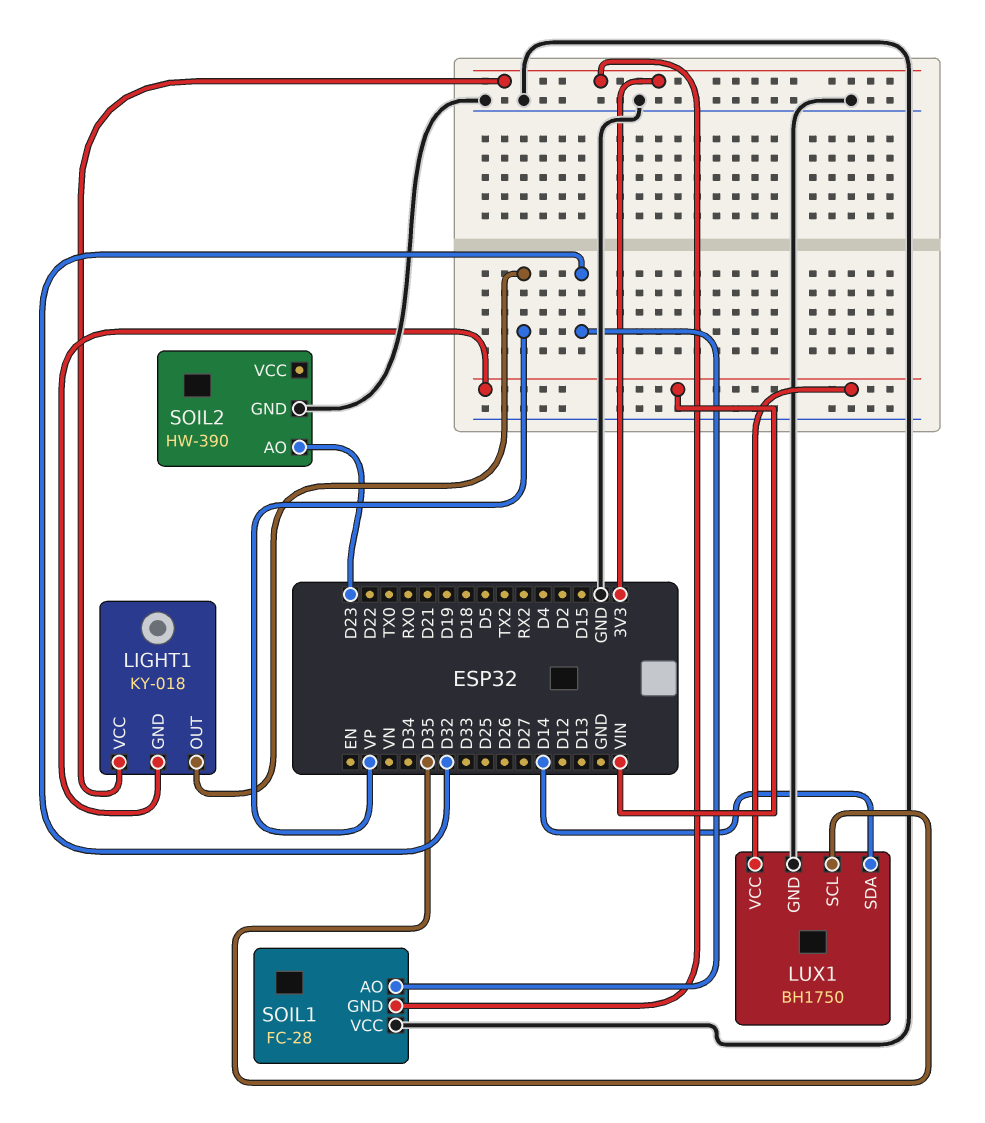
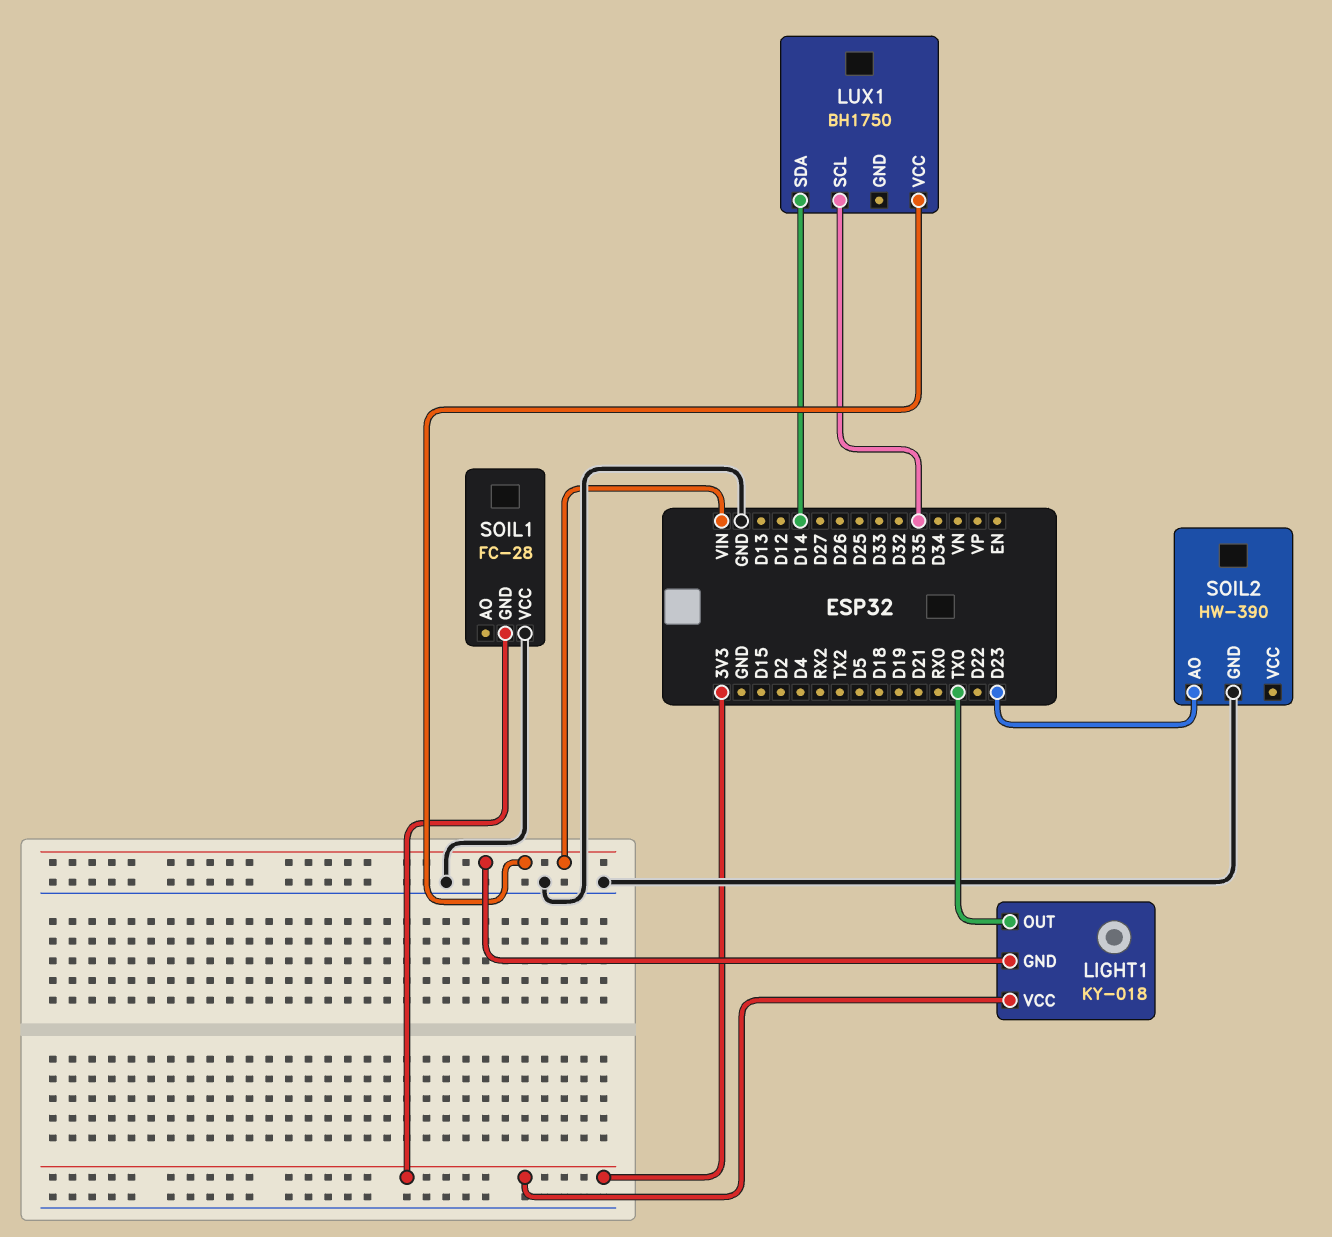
LIGHT1 pin OUT: VP -> TX0
LUX1 pin GND: GND -> none
SOIL1 pin AO: D32 -> none

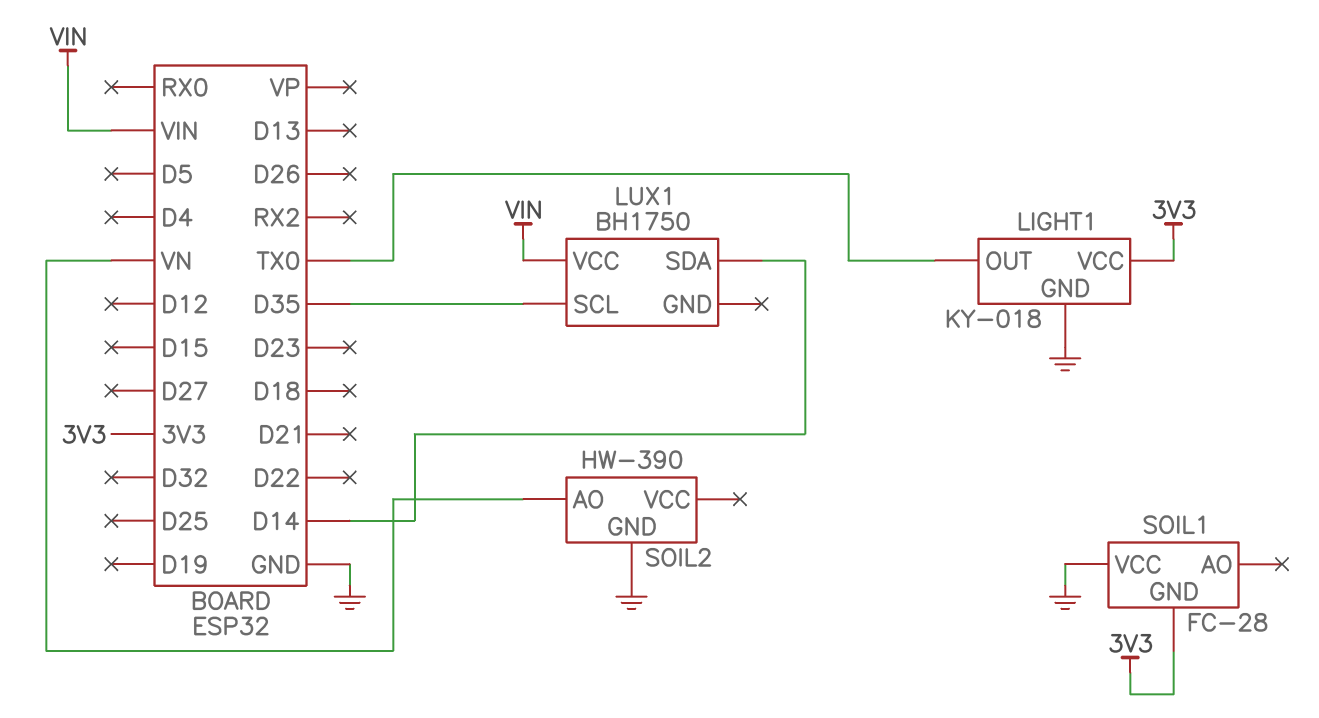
LIGHT1 pin GND: VIN -> GND
SOIL2 pin AO: D23 -> VN

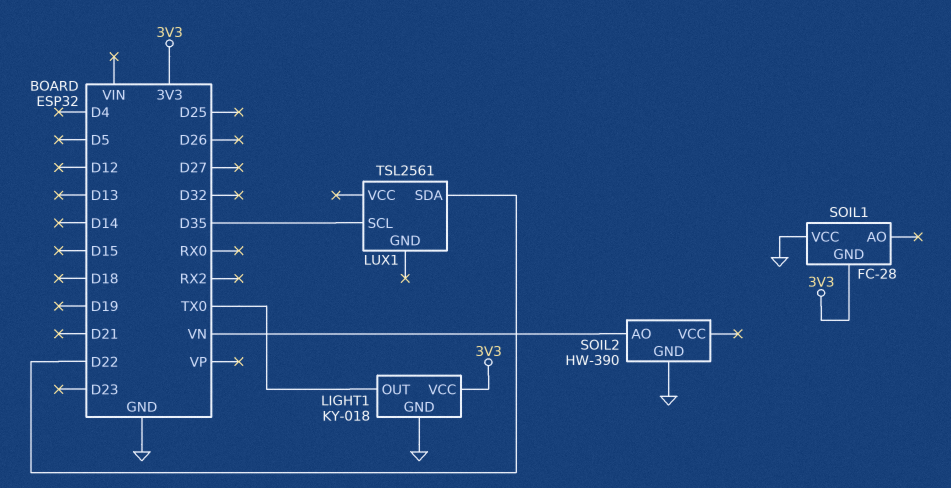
LUX1: BH1750 -> TSL2561
LUX1 pin SDA: D14 -> D22
LUX1 pin VCC: VIN -> none

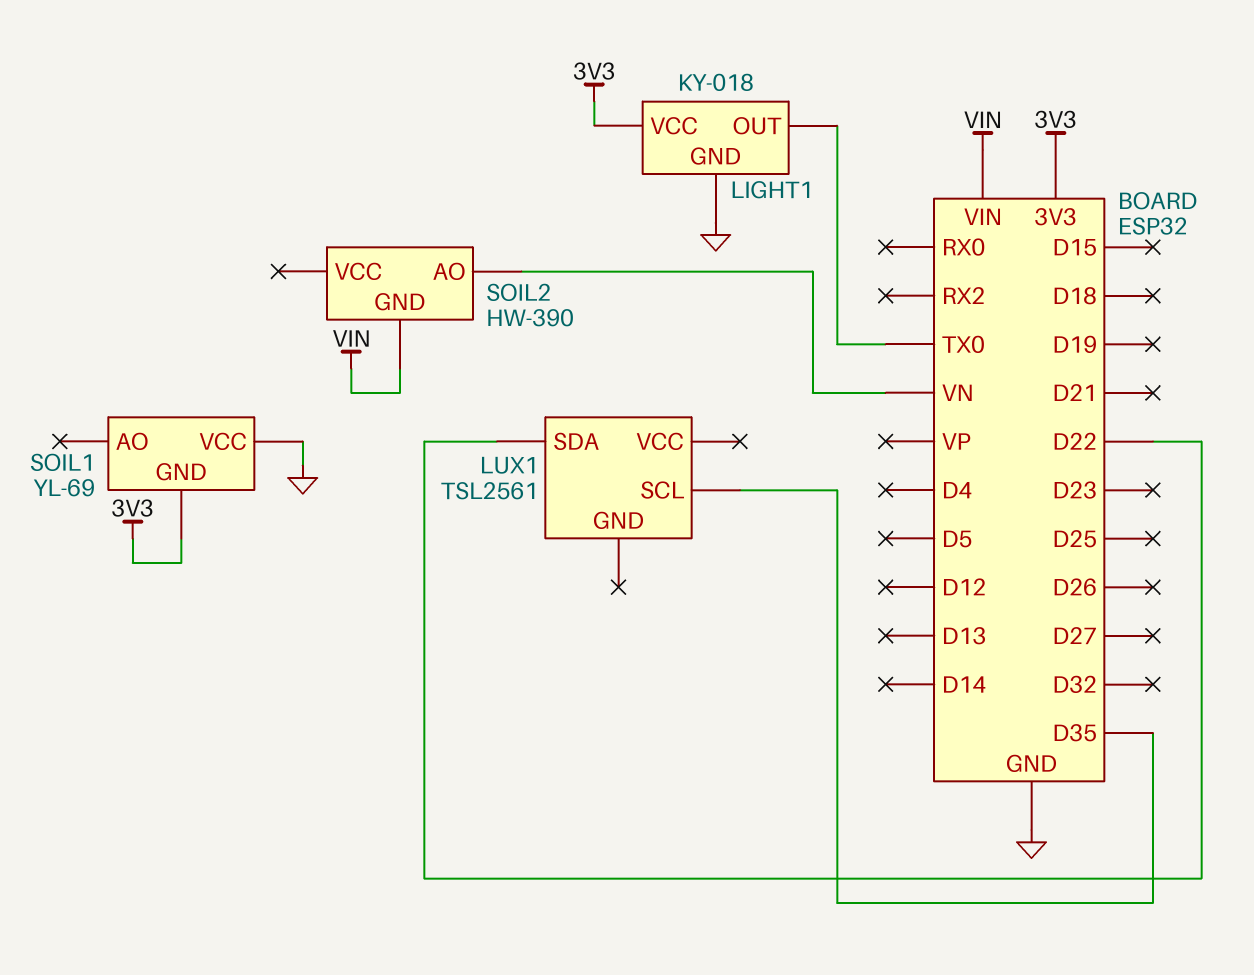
SOIL1: FC-28 -> YL-69
SOIL2 pin GND: GND -> VIN

